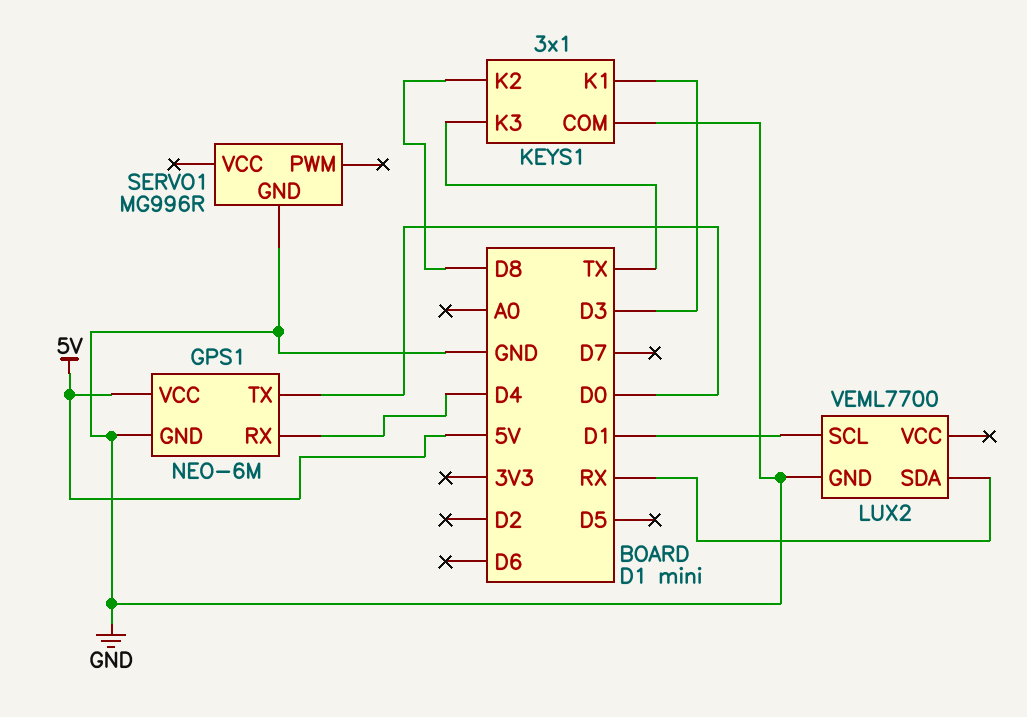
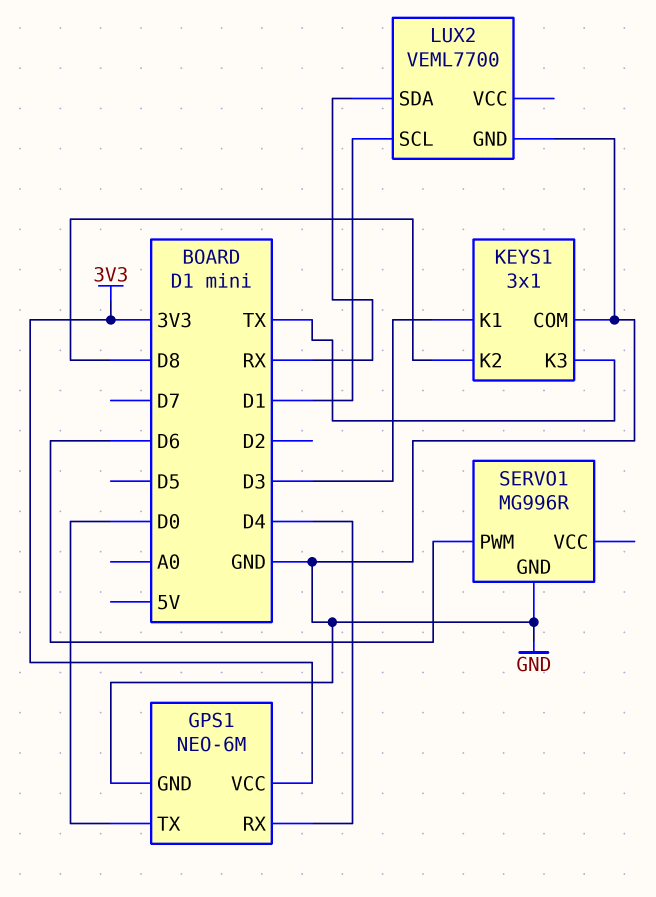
GPS1 pin VCC: 5V -> 3V3
SERVO1 pin PWM: none -> D6

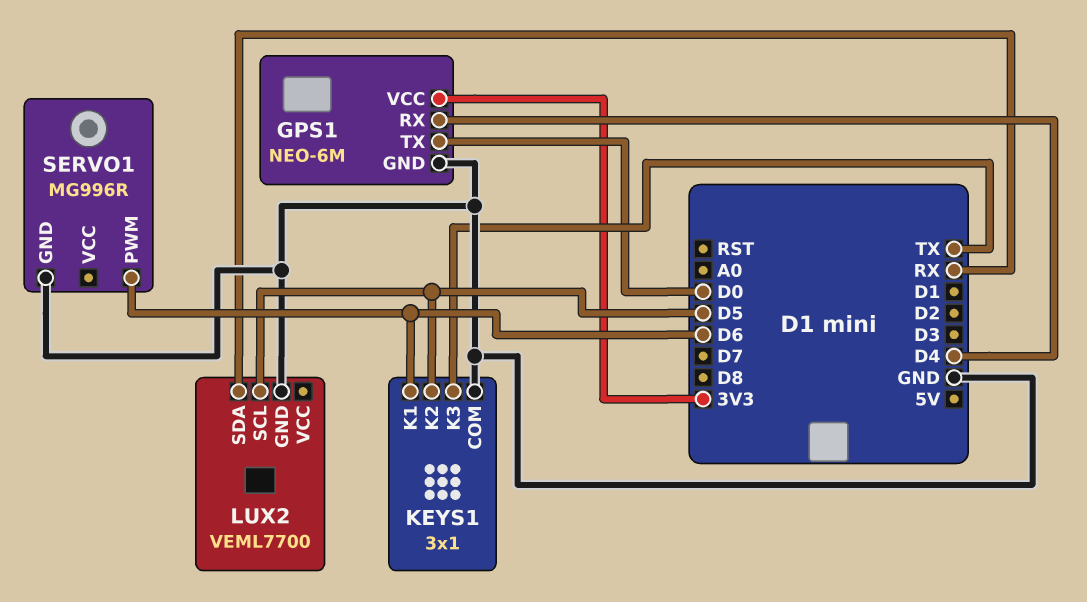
KEYS1 pin K1: D3 -> D6
KEYS1 pin K2: D8 -> D5
LUX2 pin SCL: D1 -> D5

